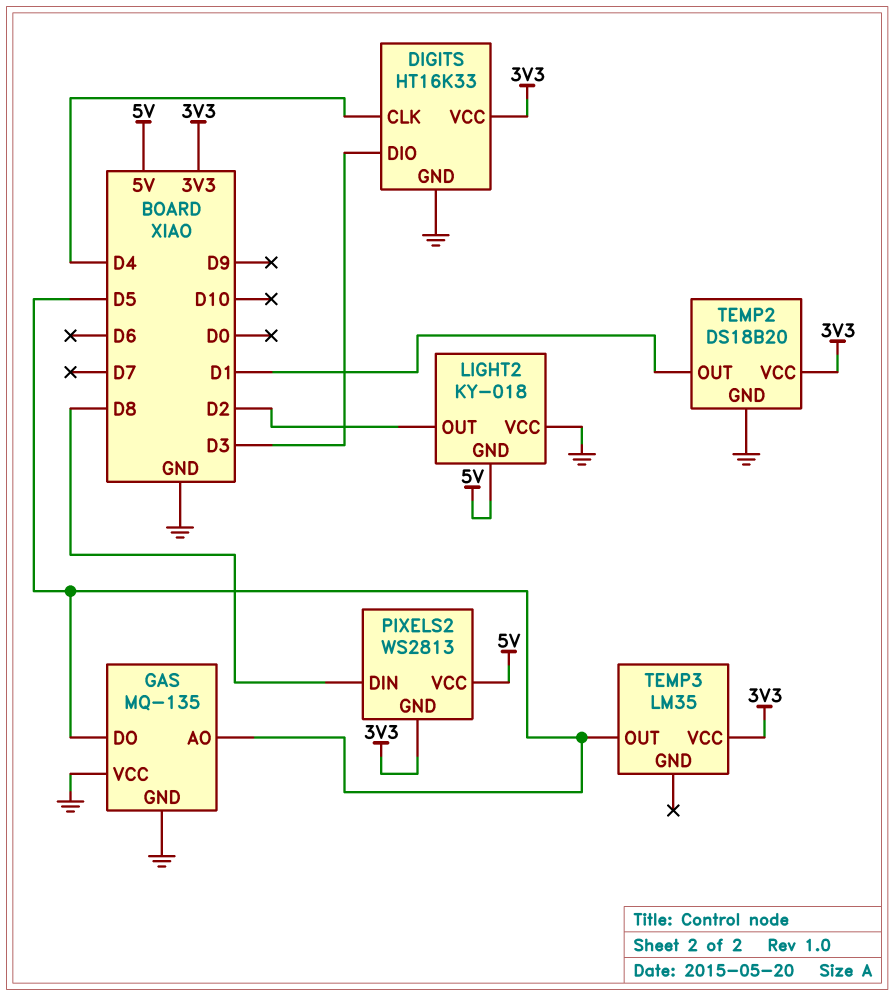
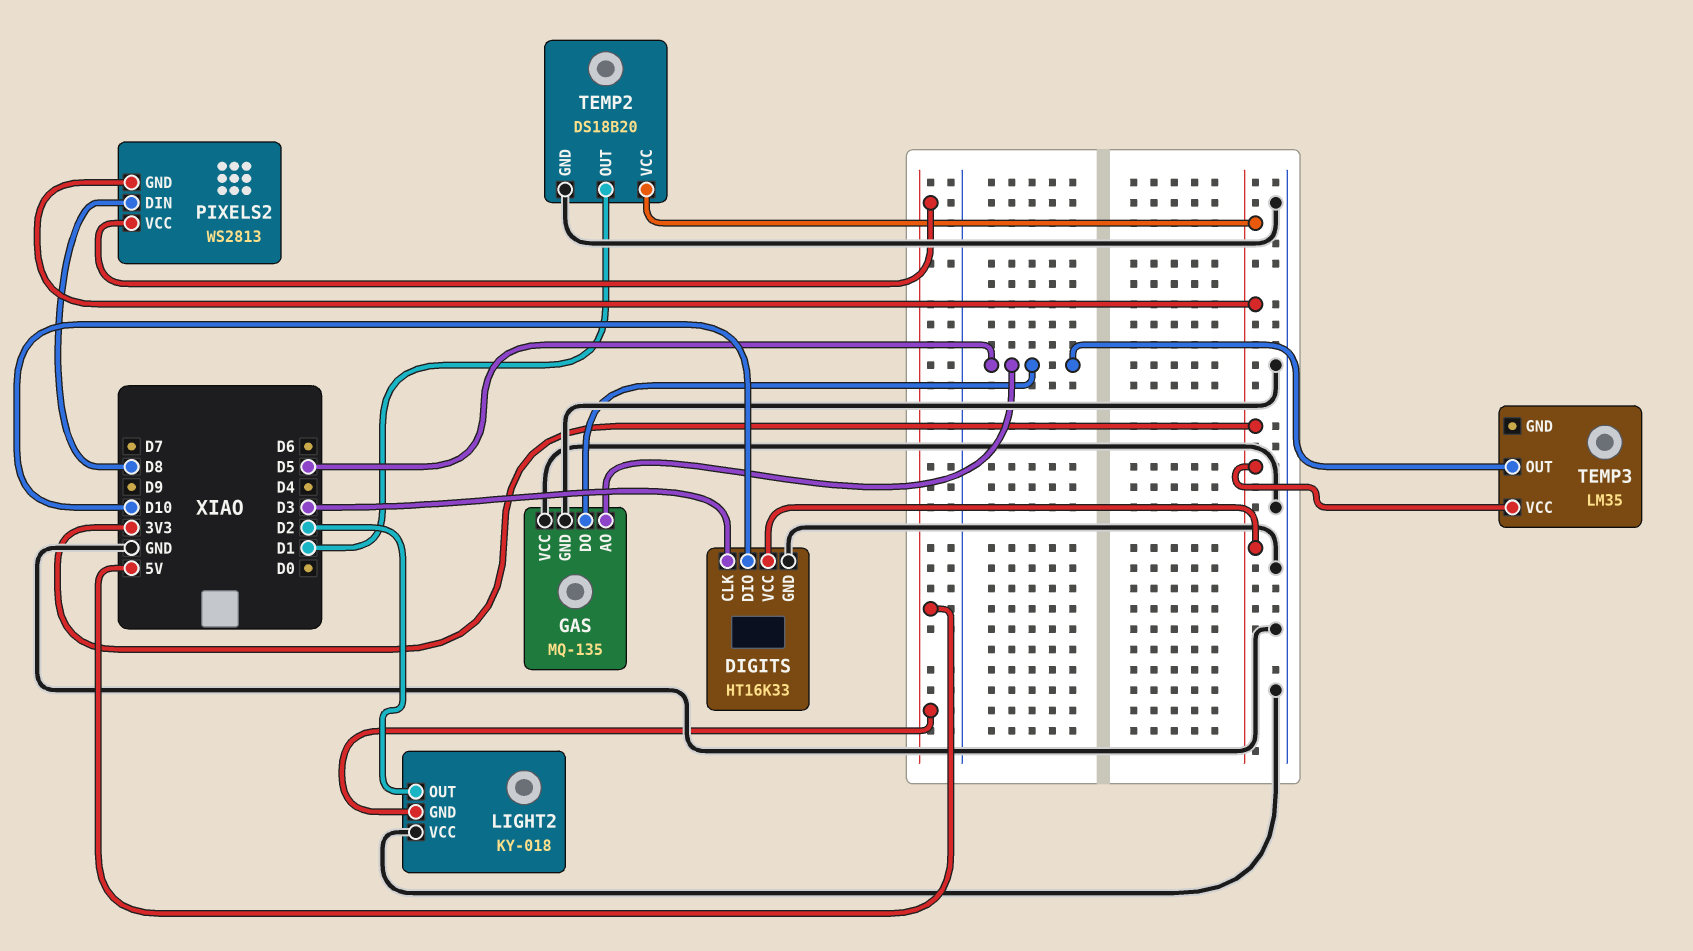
DIGITS pin CLK: D4 -> D3
DIGITS pin DIO: D3 -> D10

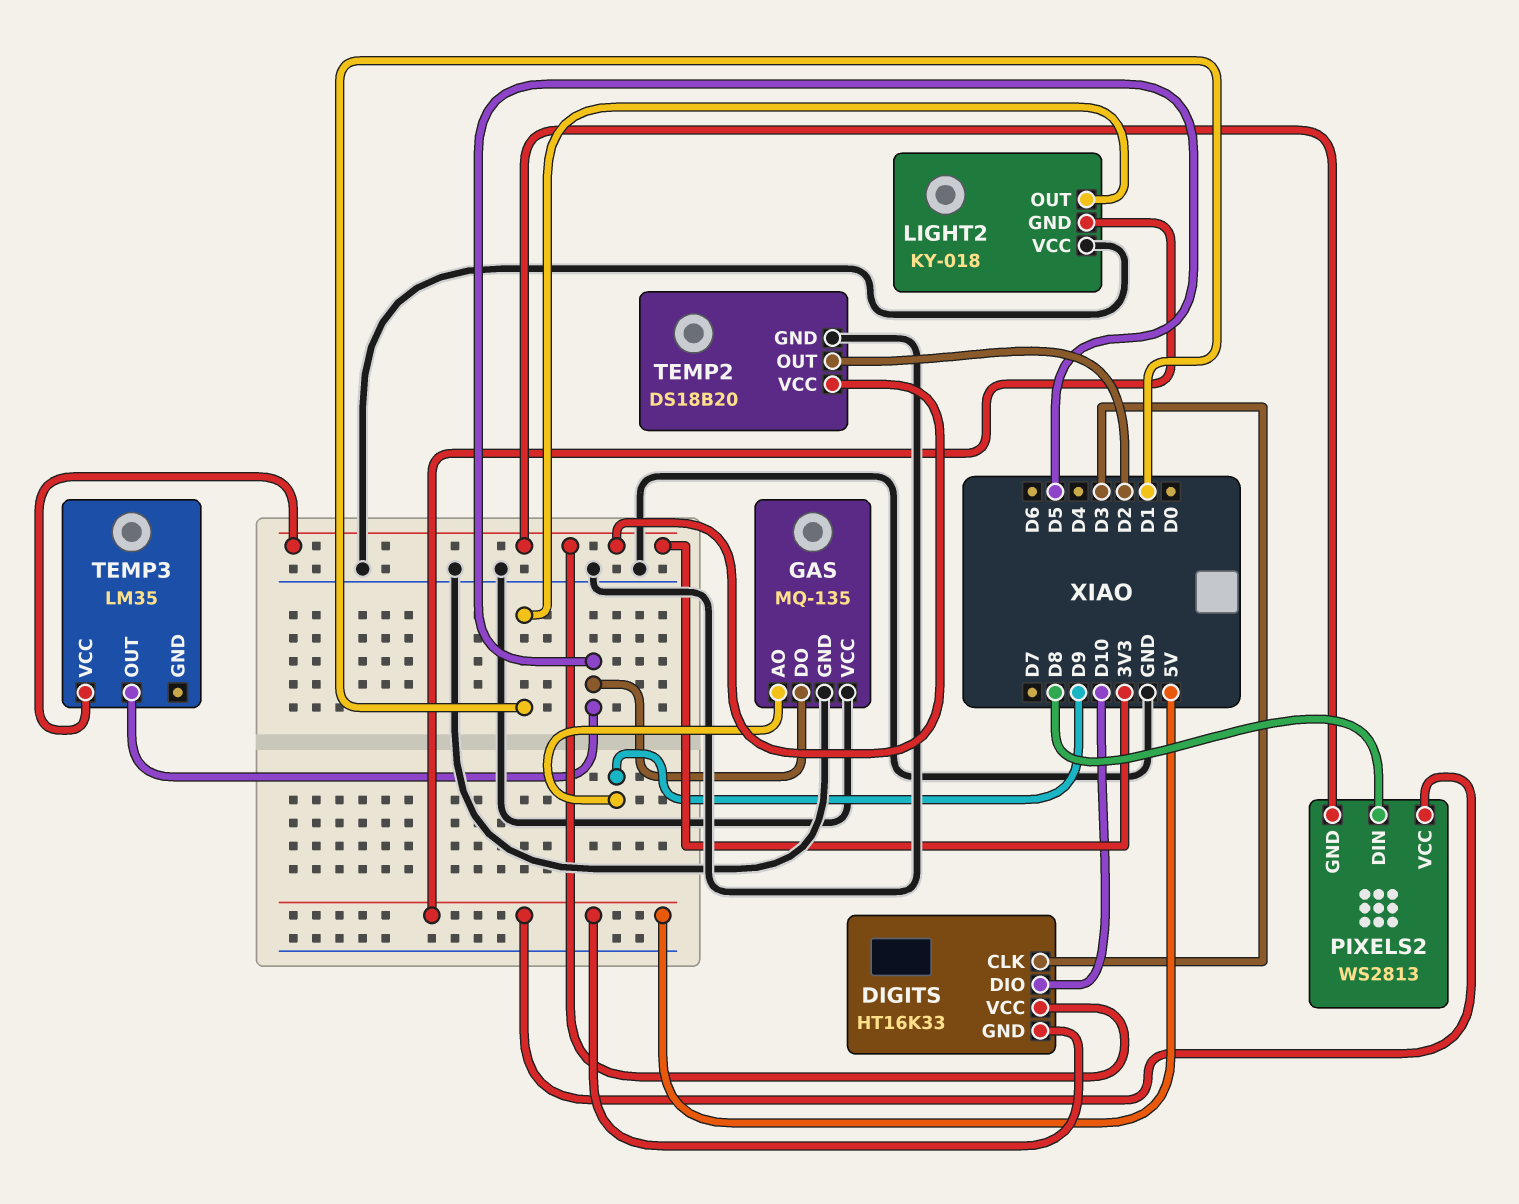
DIGITS pin GND: GND -> 5V
GAS pin AO: D5 -> D9
LIGHT2 pin OUT: D2 -> D1
TEMP2 pin OUT: D1 -> D2

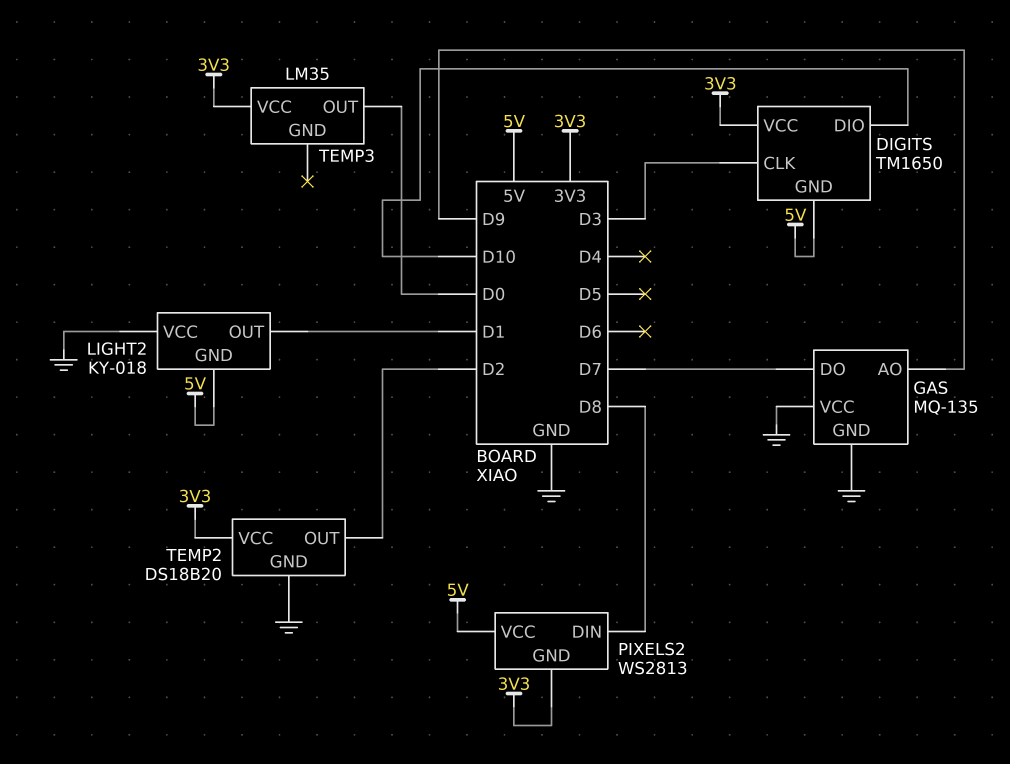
DIGITS: HT16K33 -> TM1650
GAS pin DO: D5 -> D7
TEMP3 pin OUT: D5 -> D0

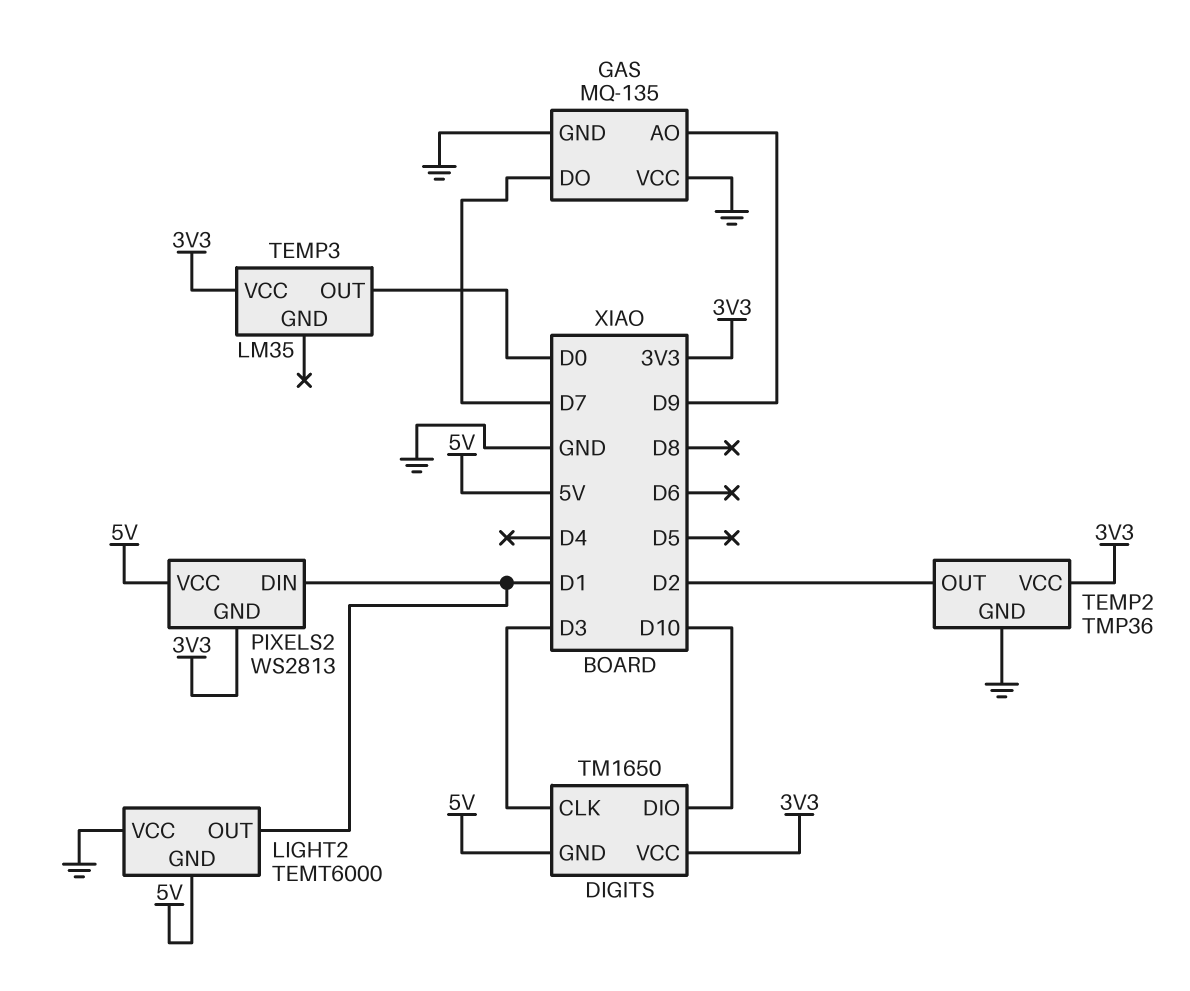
LIGHT2: KY-018 -> TEMT6000
PIXELS2 pin DIN: D8 -> D1
TEMP2: DS18B20 -> TMP36

